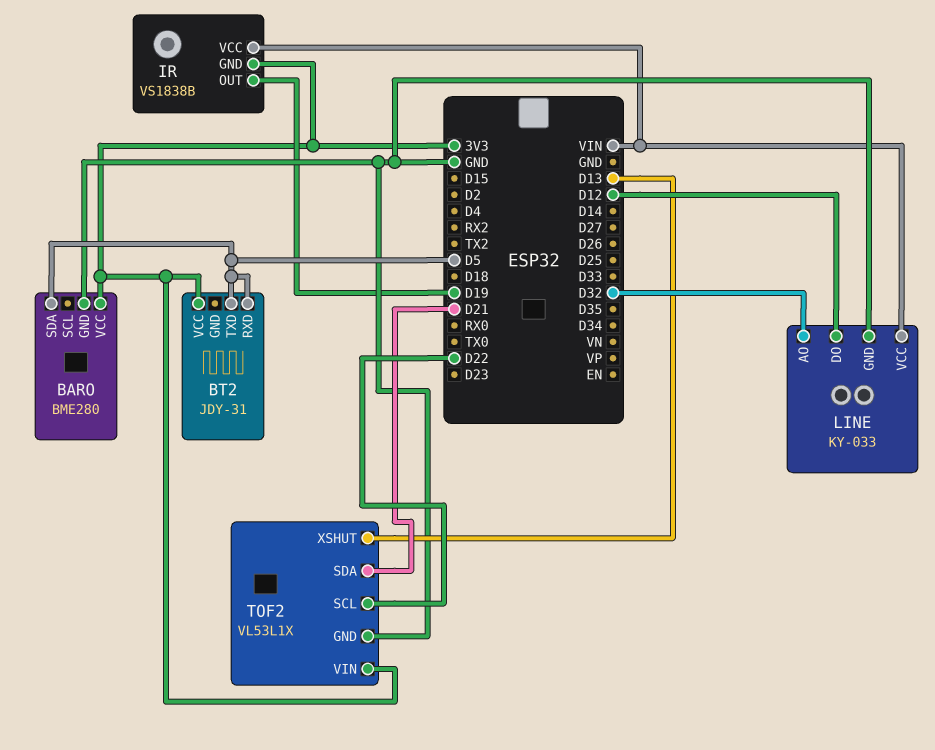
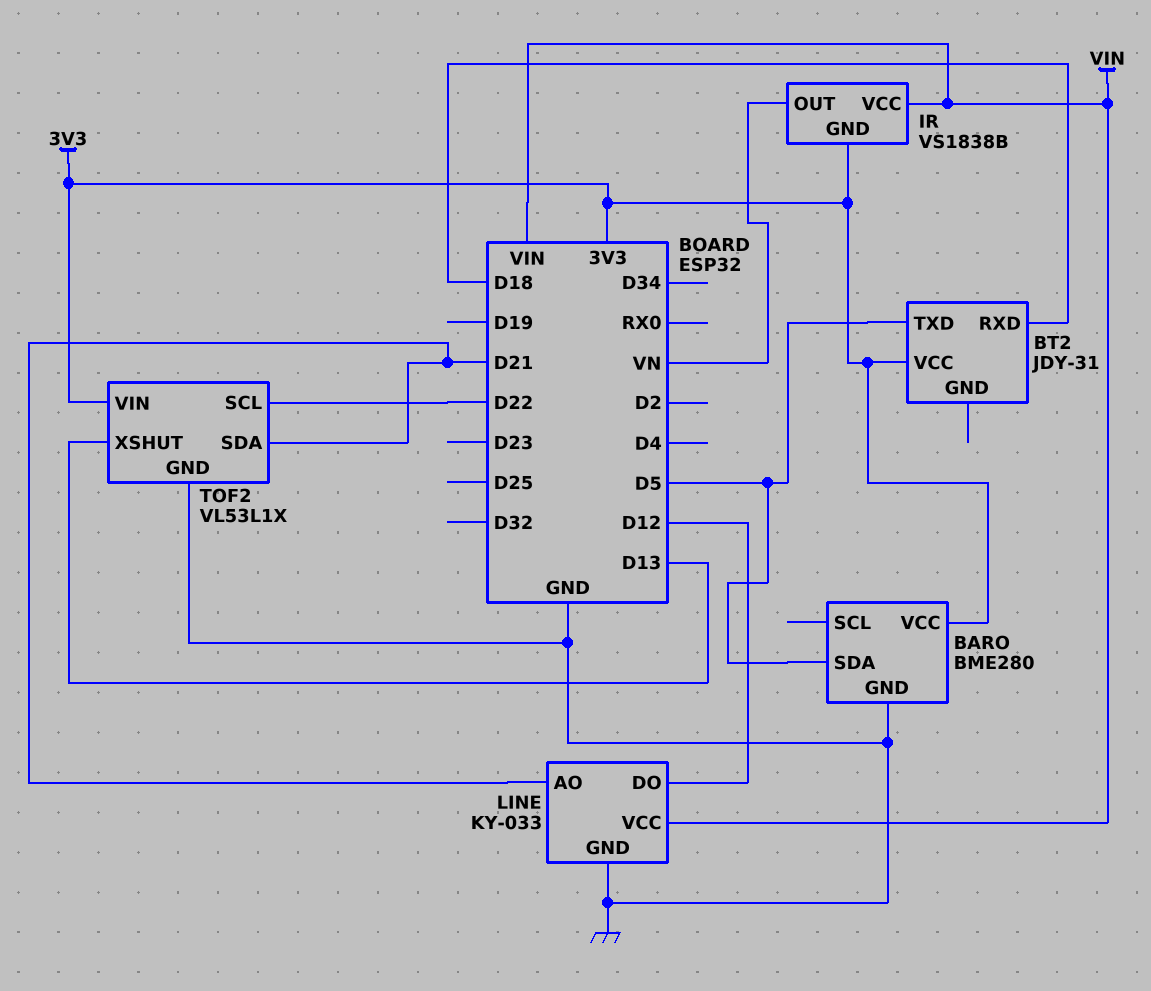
BT2 pin RXD: D5 -> D18
IR pin OUT: D19 -> VN
LINE pin AO: D32 -> D21

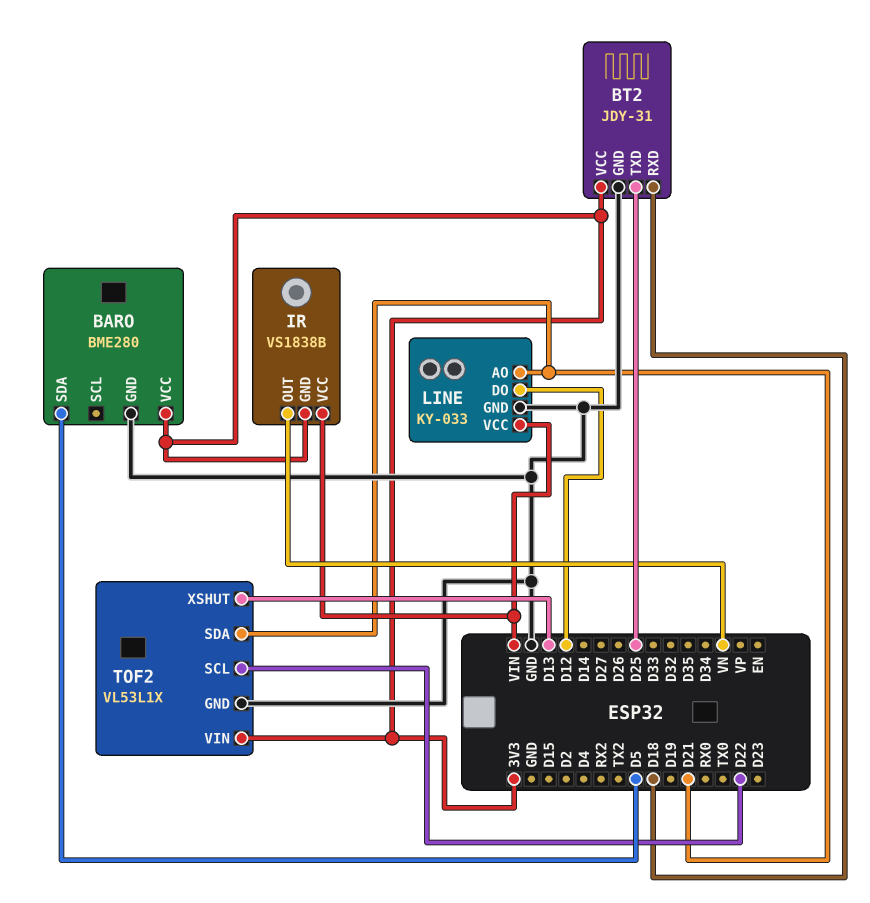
BT2 pin GND: none -> GND
BT2 pin TXD: D5 -> D25

